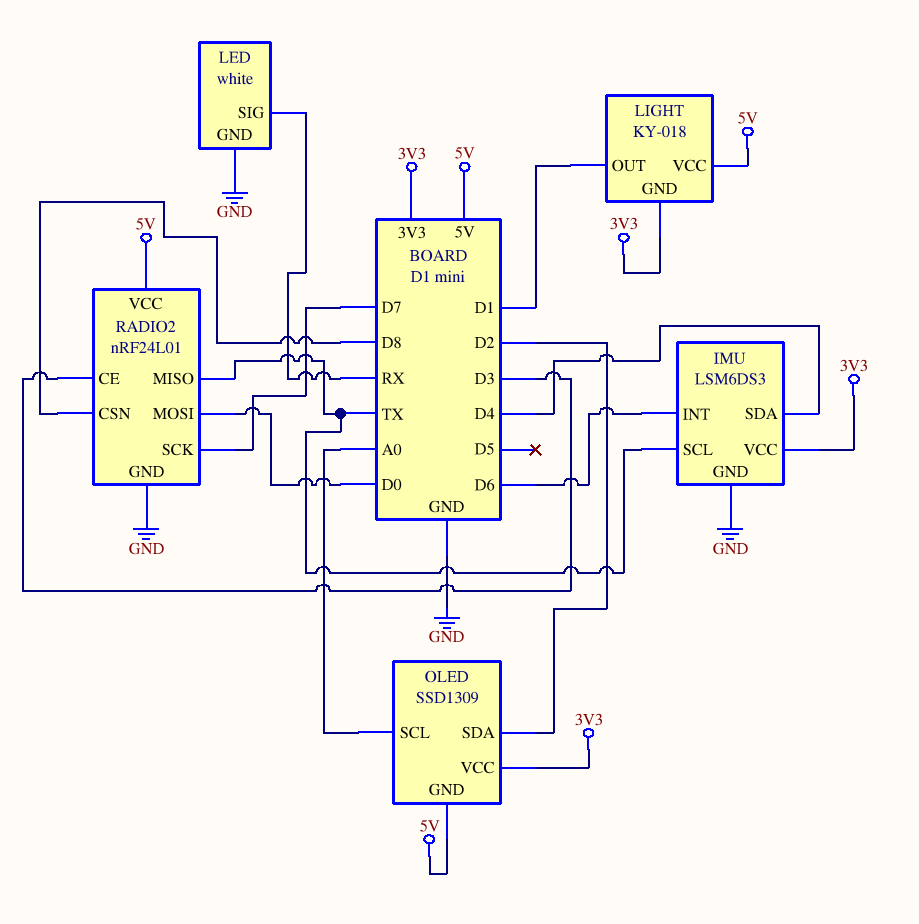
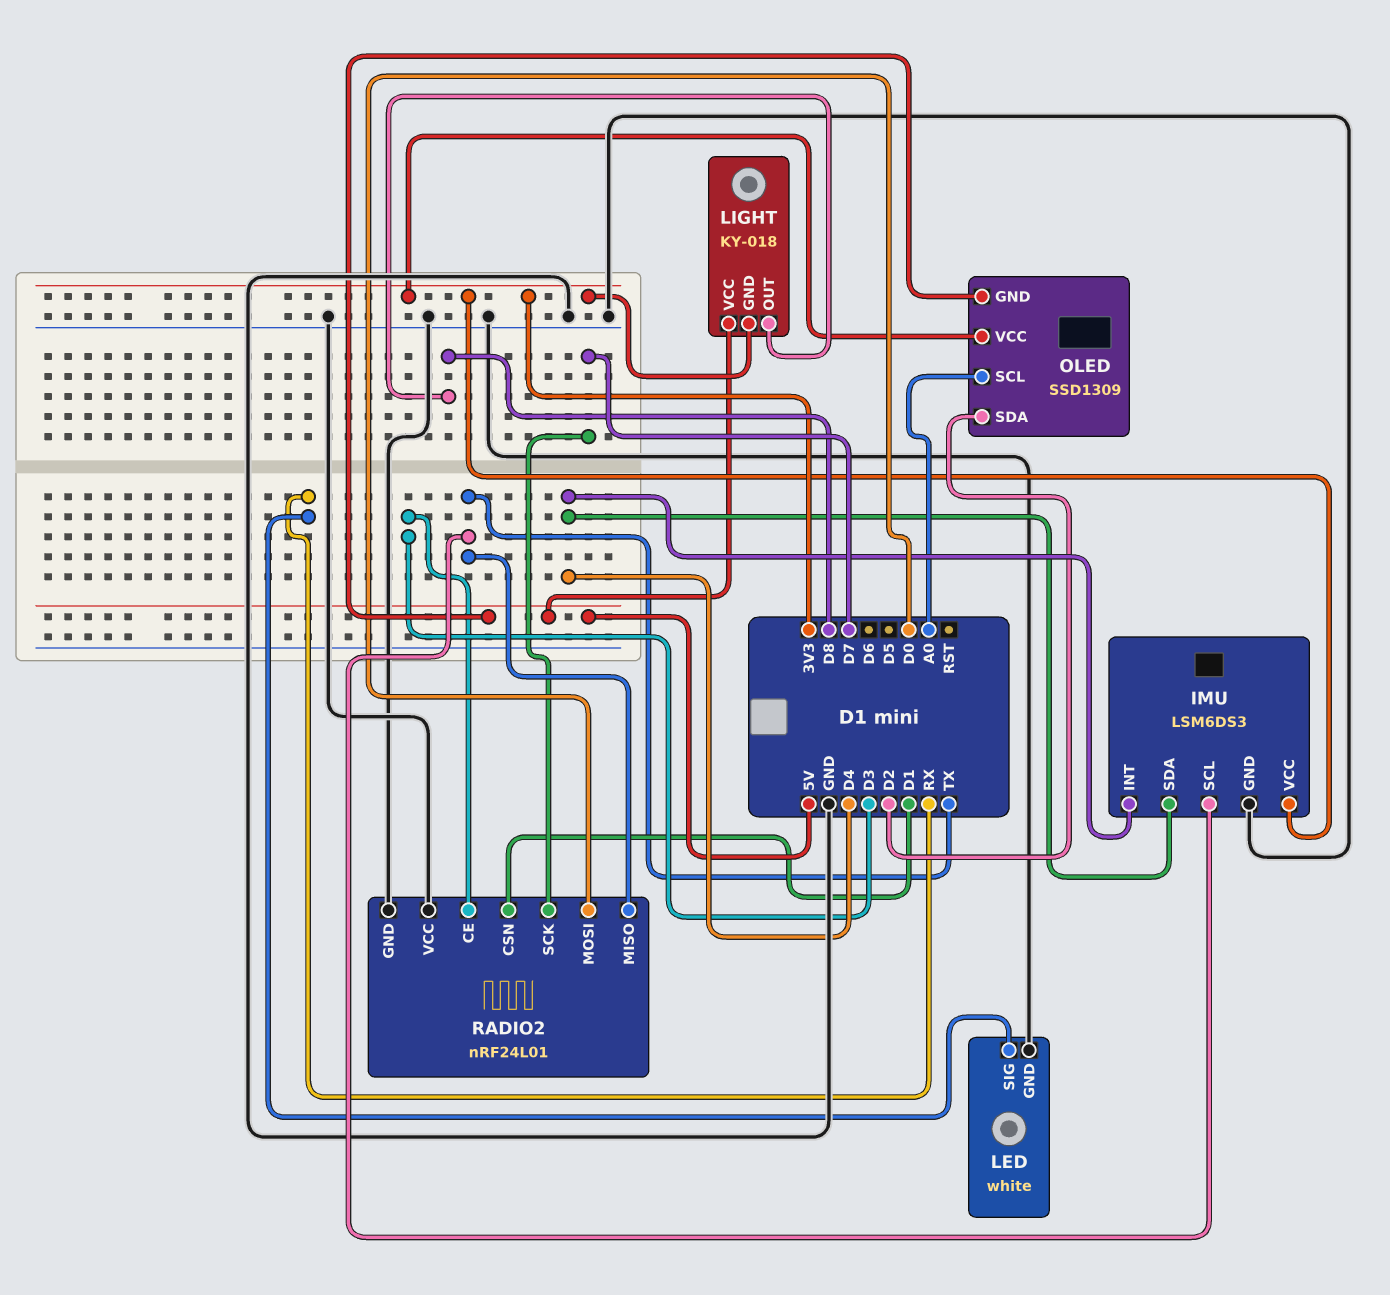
IMU pin INT: D6 -> D4
LIGHT pin OUT: D1 -> D8
RADIO2 pin CSN: D8 -> D1
RADIO2 pin VCC: 5V -> GND

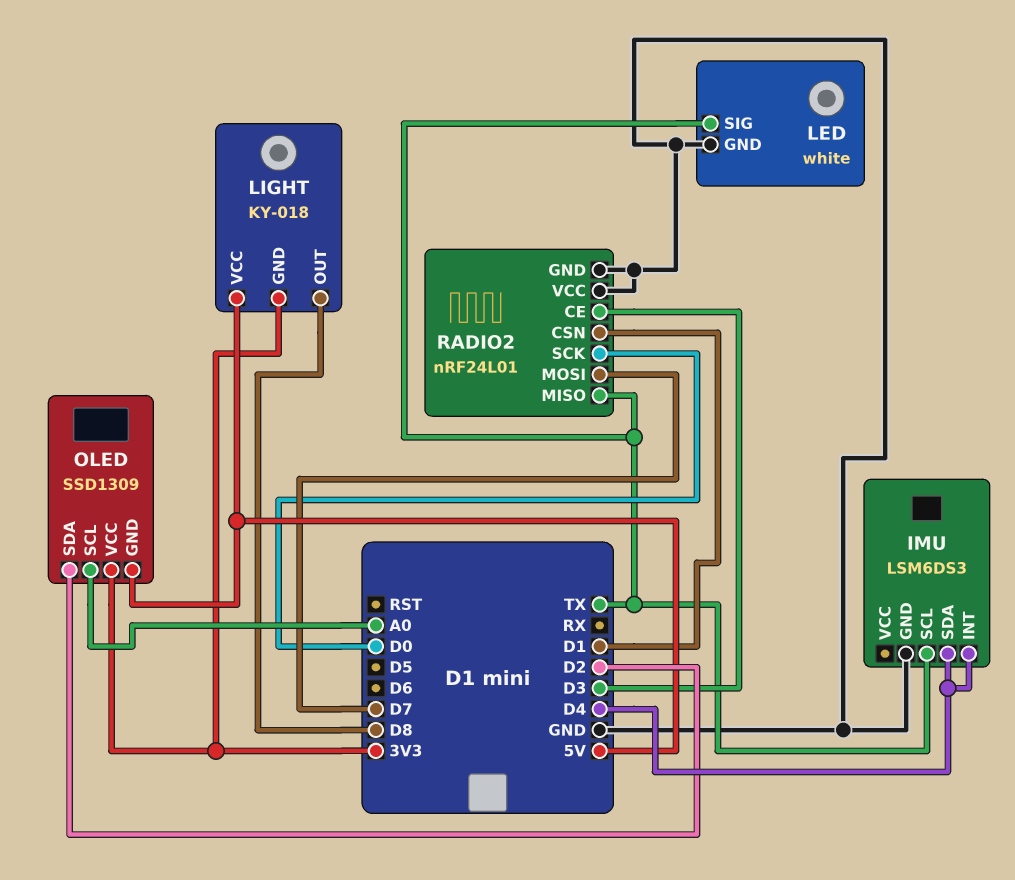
IMU pin VCC: 3V3 -> none
LED pin SIG: RX -> TX
RADIO2 pin MOSI: D0 -> D7
RADIO2 pin SCK: D7 -> D0

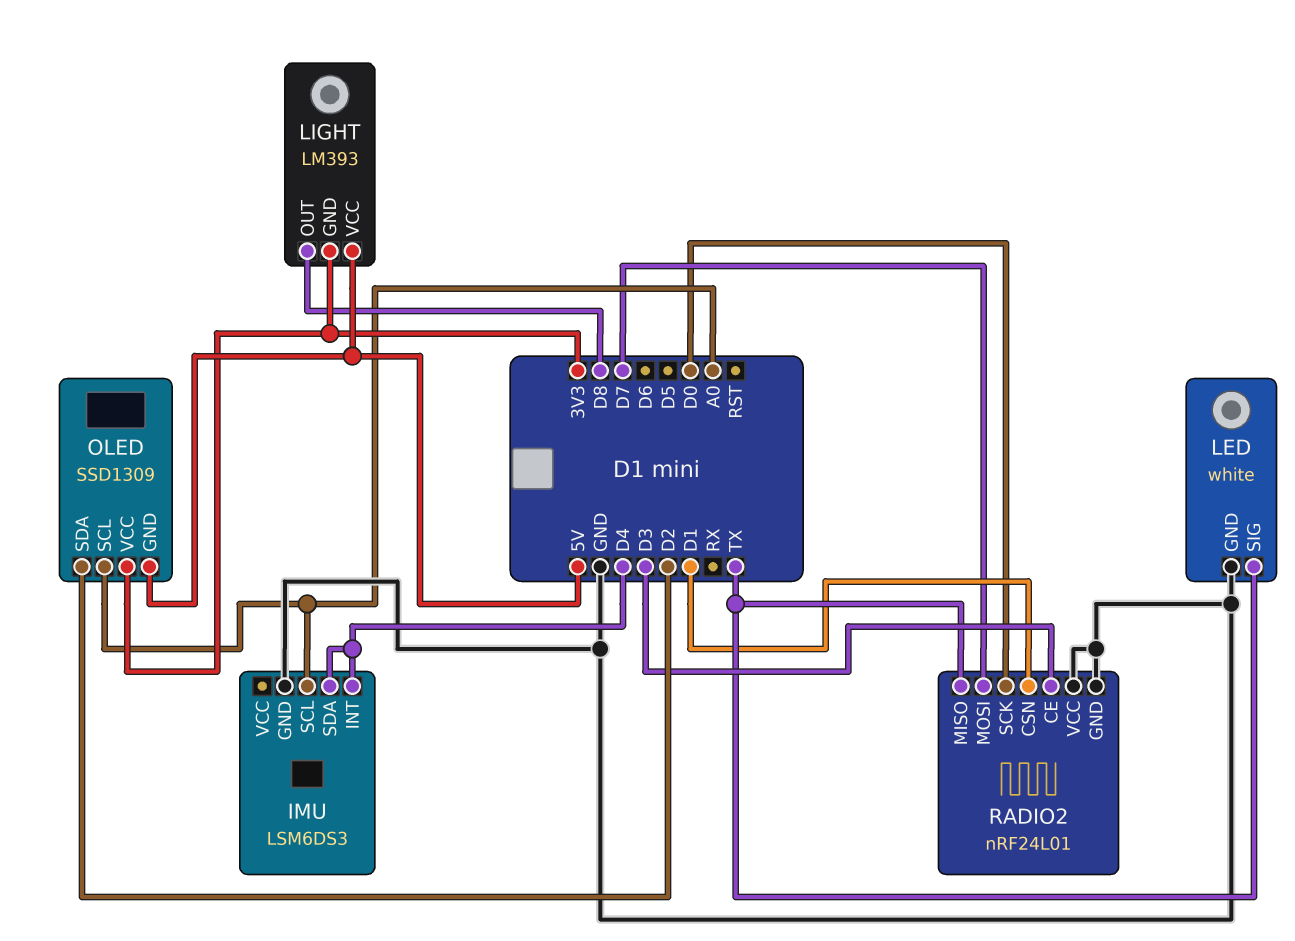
IMU pin SCL: TX -> A0
LIGHT: KY-018 -> LM393

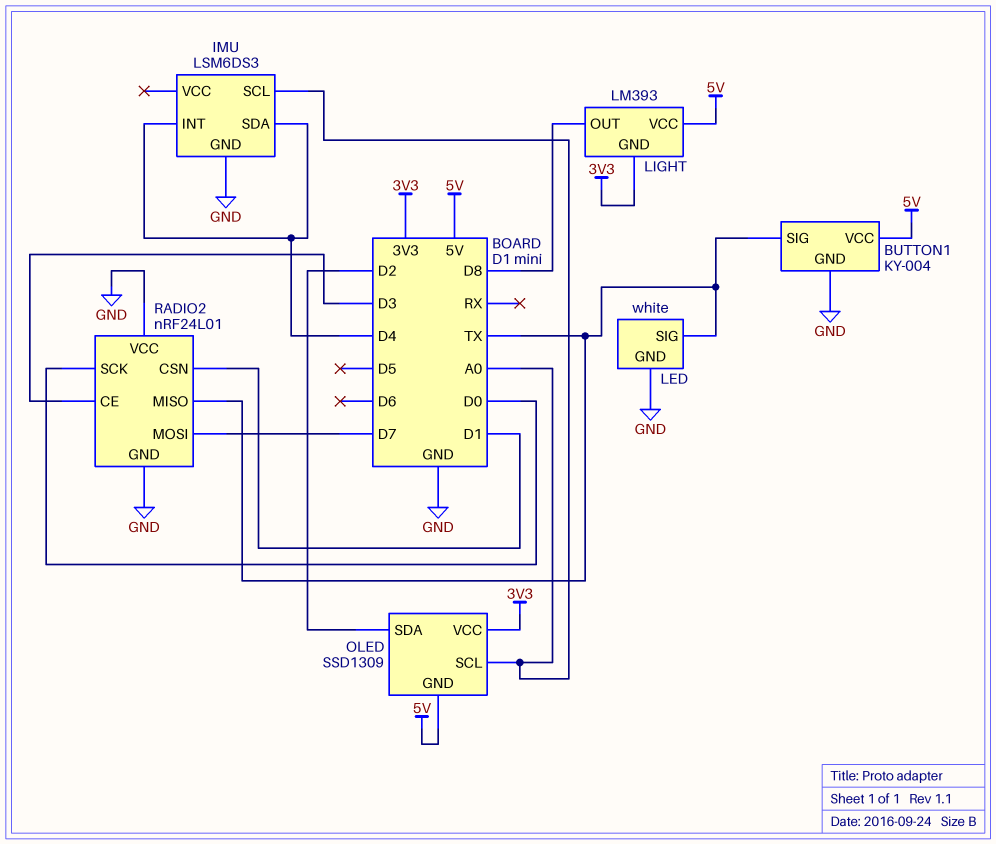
BUTTON1: none -> KY-004
BUTTON1 pin GND: none -> GND
BUTTON1 pin SIG: none -> TX
BUTTON1 pin VCC: none -> 5V

